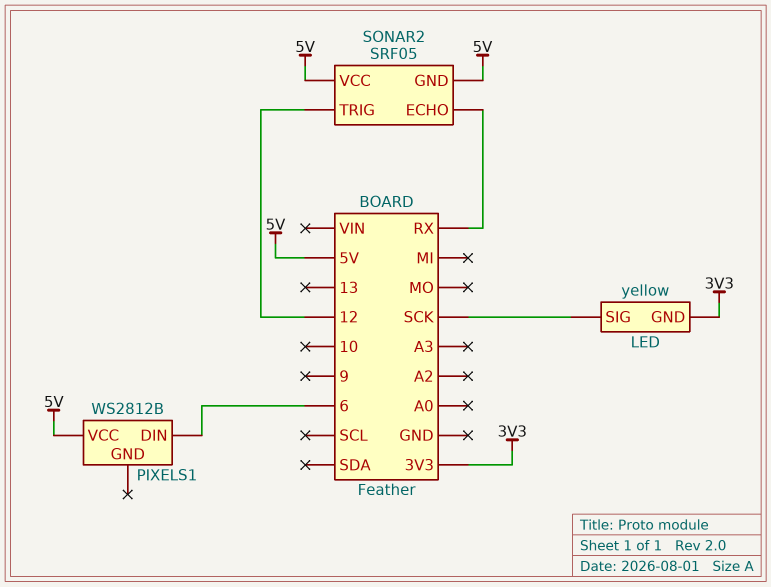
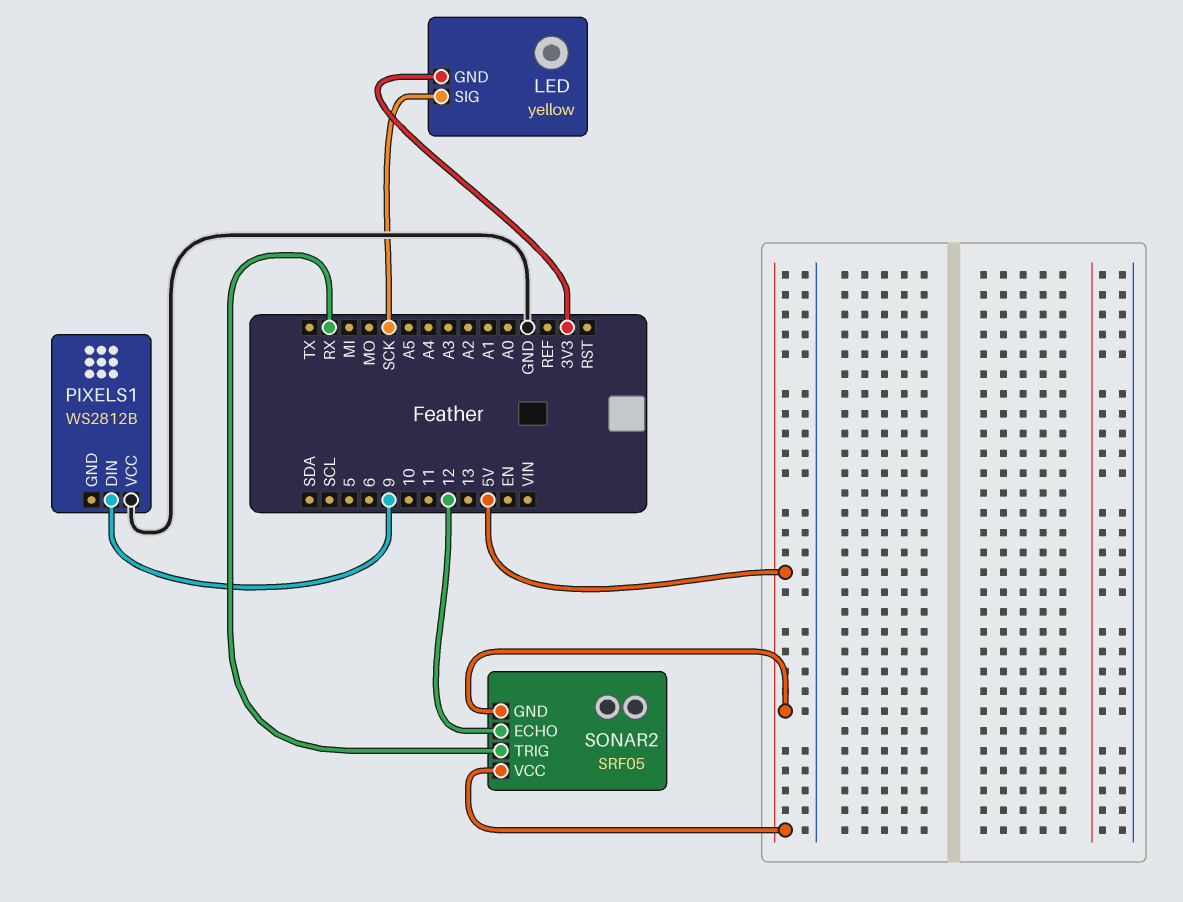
PIXELS1 pin DIN: 6 -> 9
PIXELS1 pin VCC: 5V -> GND
SONAR2 pin ECHO: RX -> 12
SONAR2 pin TRIG: 12 -> RX

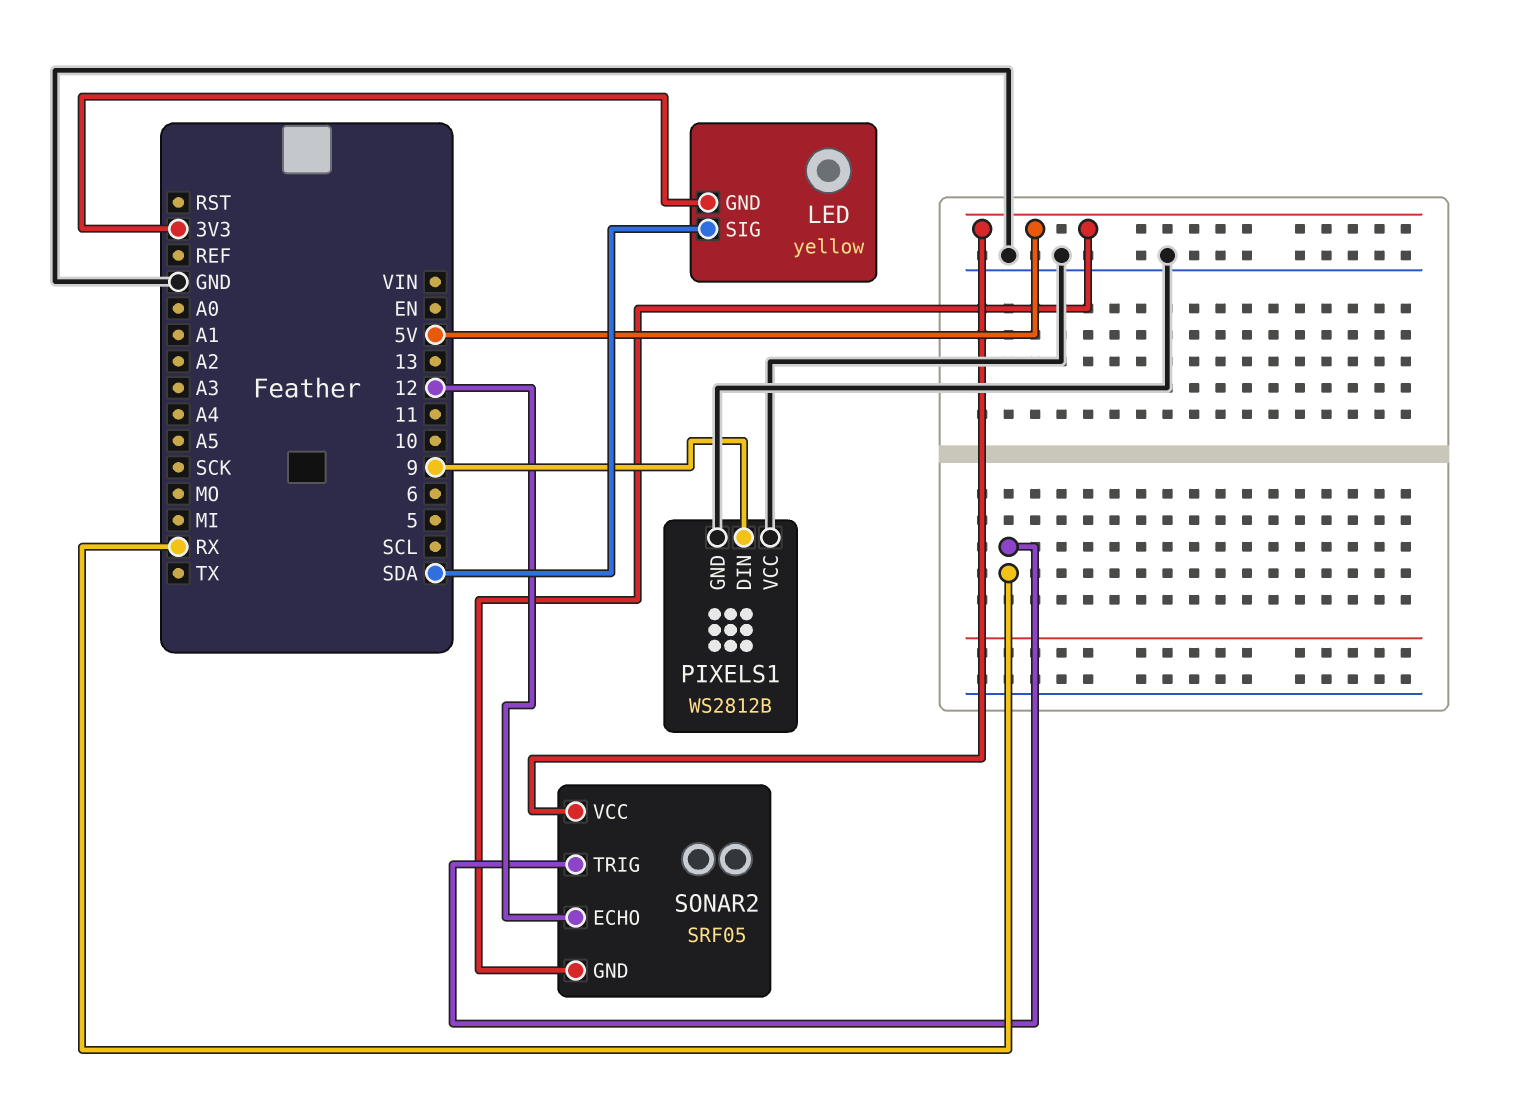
LED pin SIG: SCK -> SDA
PIXELS1 pin GND: none -> GND

